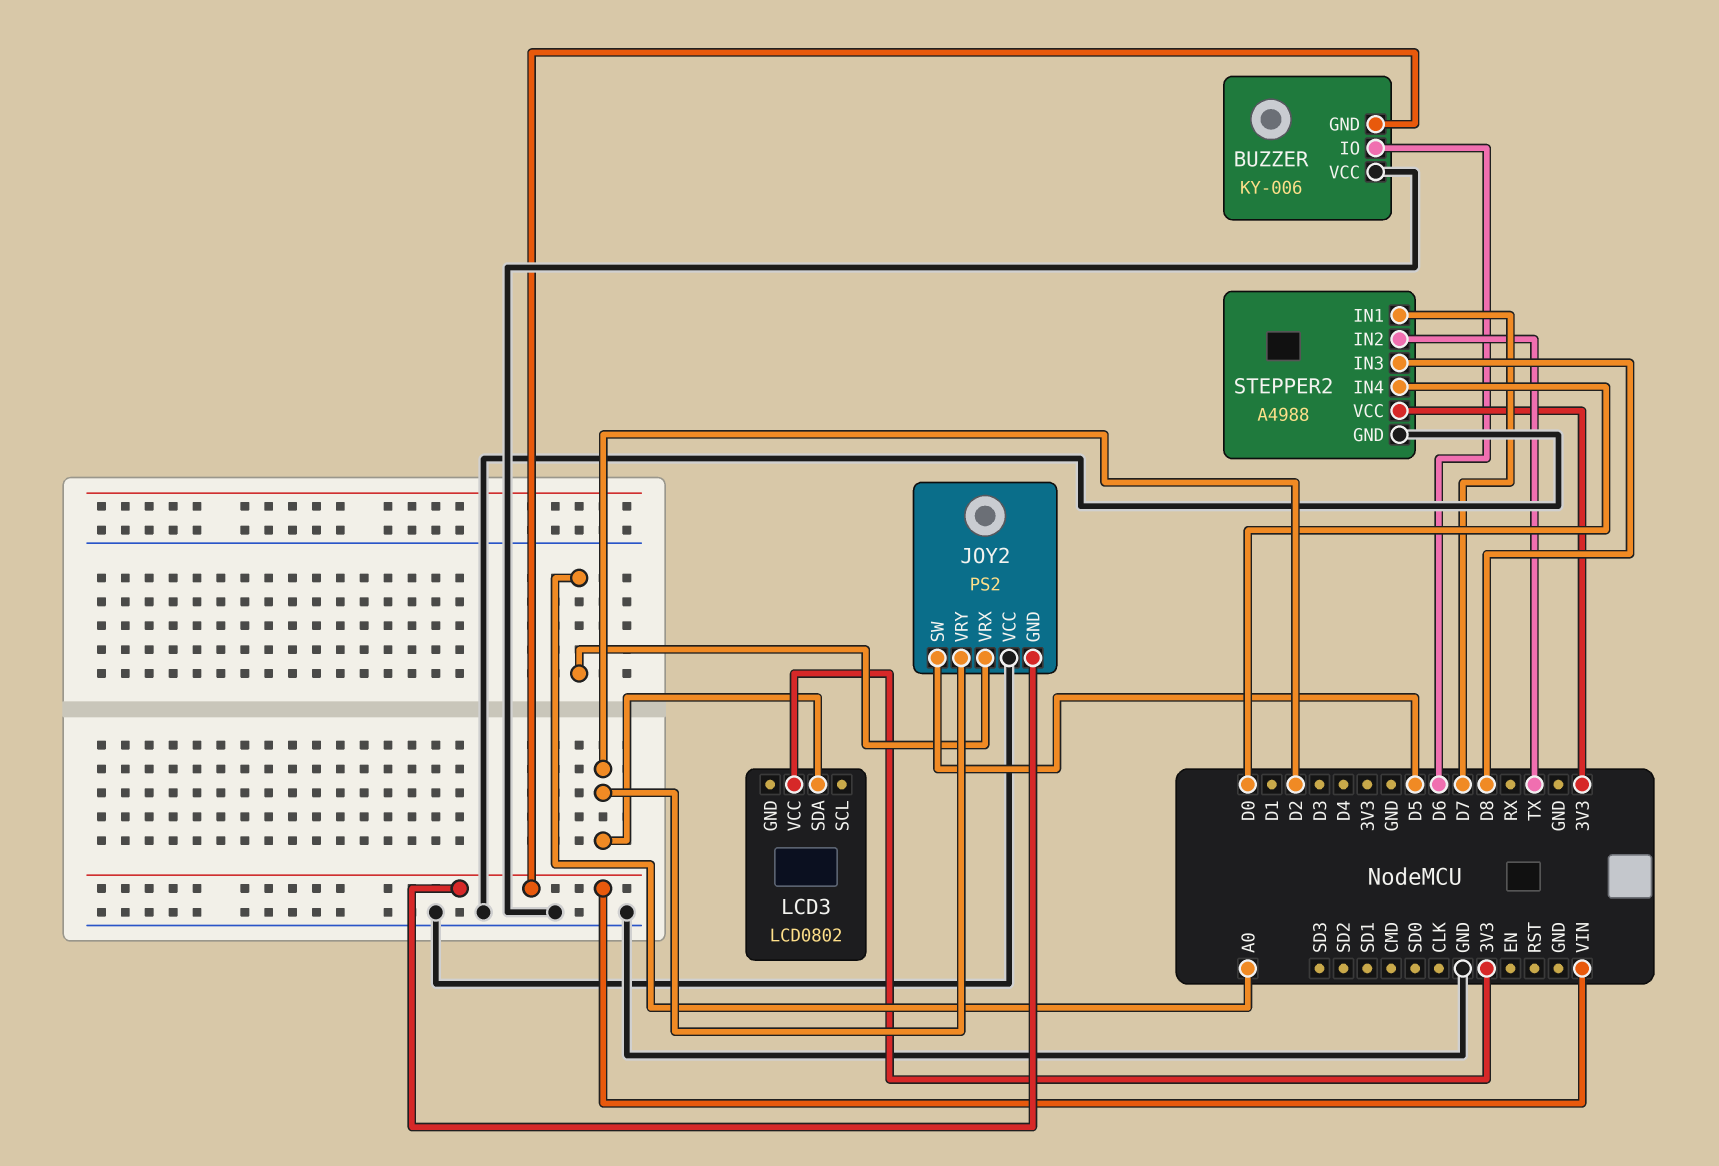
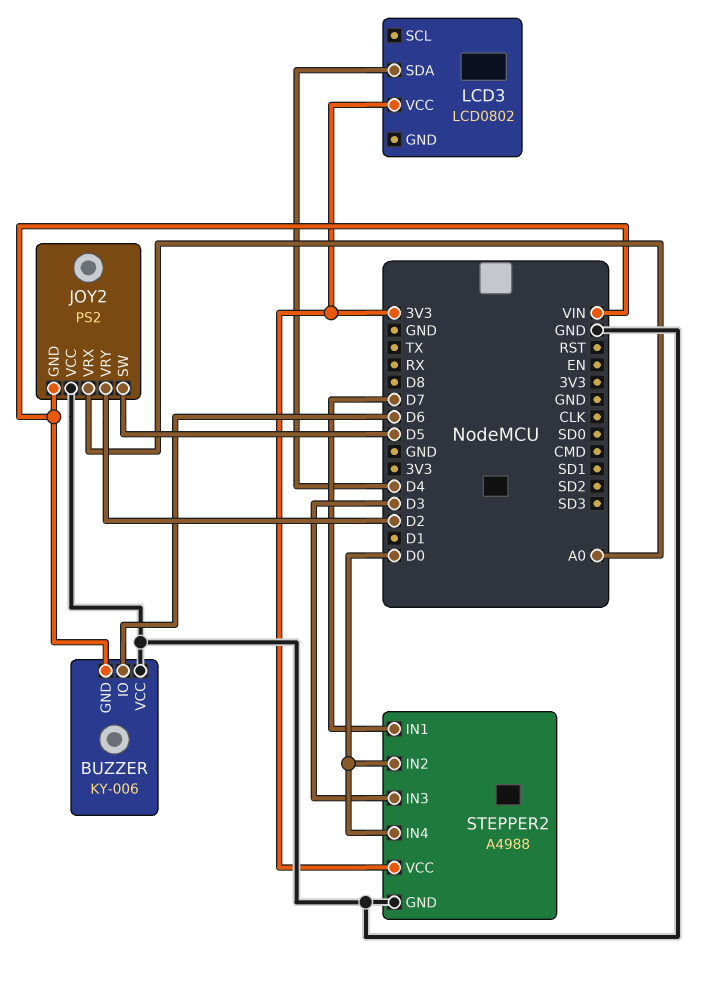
LCD3 pin SDA: D2 -> D4
STEPPER2 pin IN2: TX -> D0
STEPPER2 pin IN3: D8 -> D3

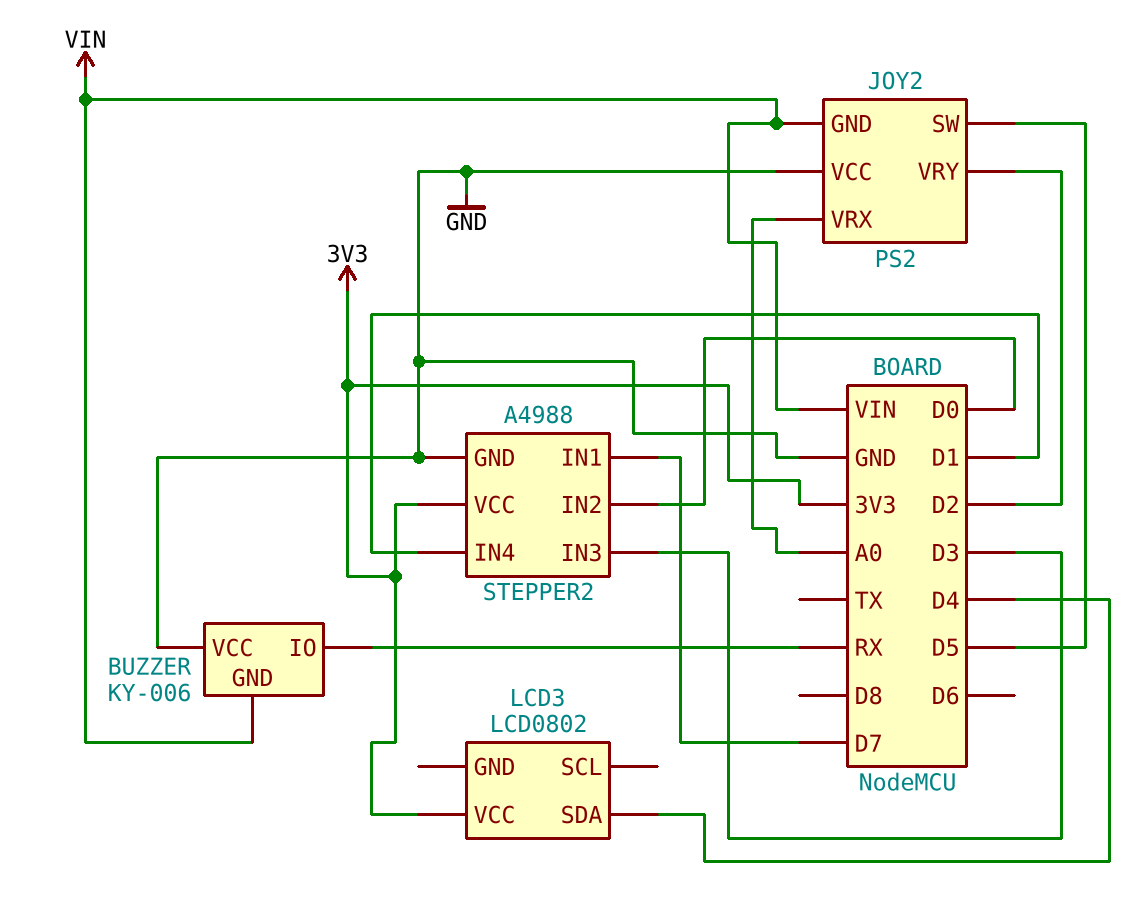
BUZZER pin IO: D6 -> RX
STEPPER2 pin IN4: D0 -> D1

